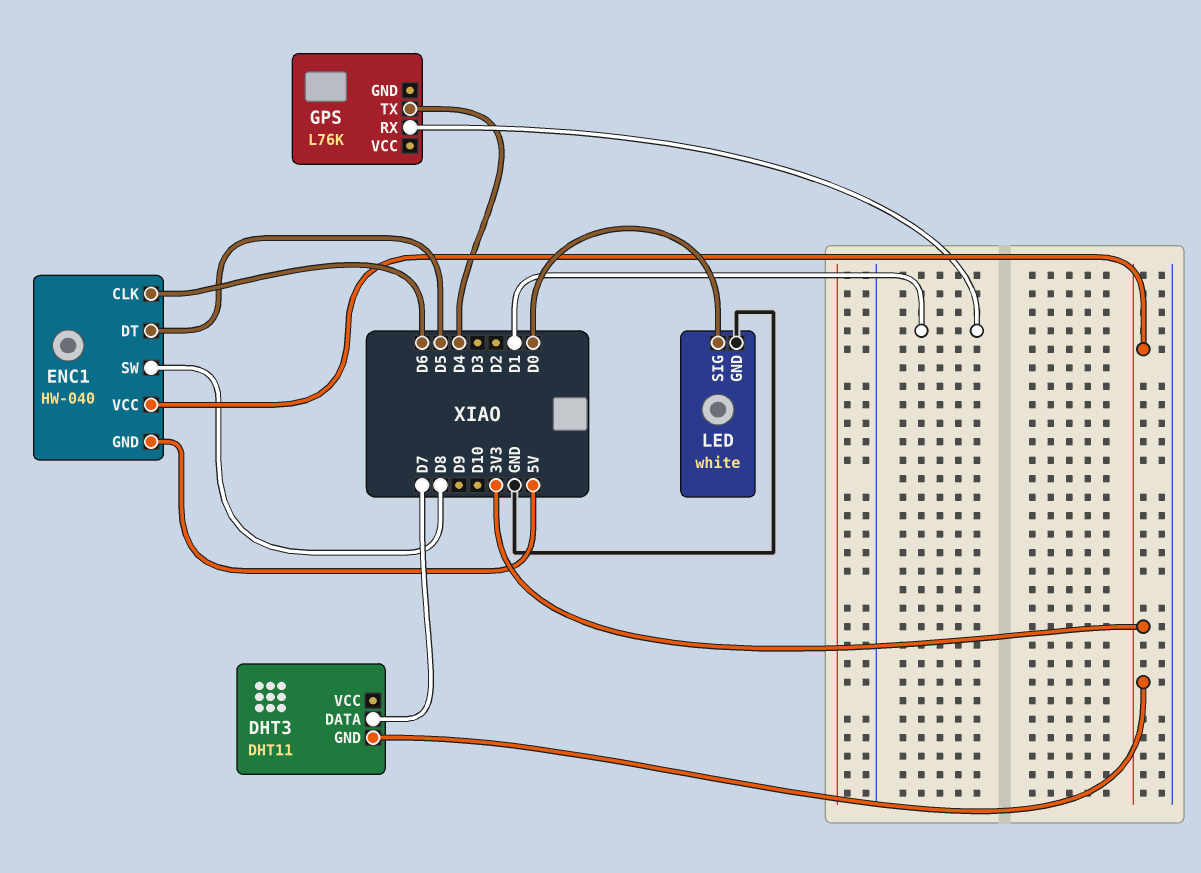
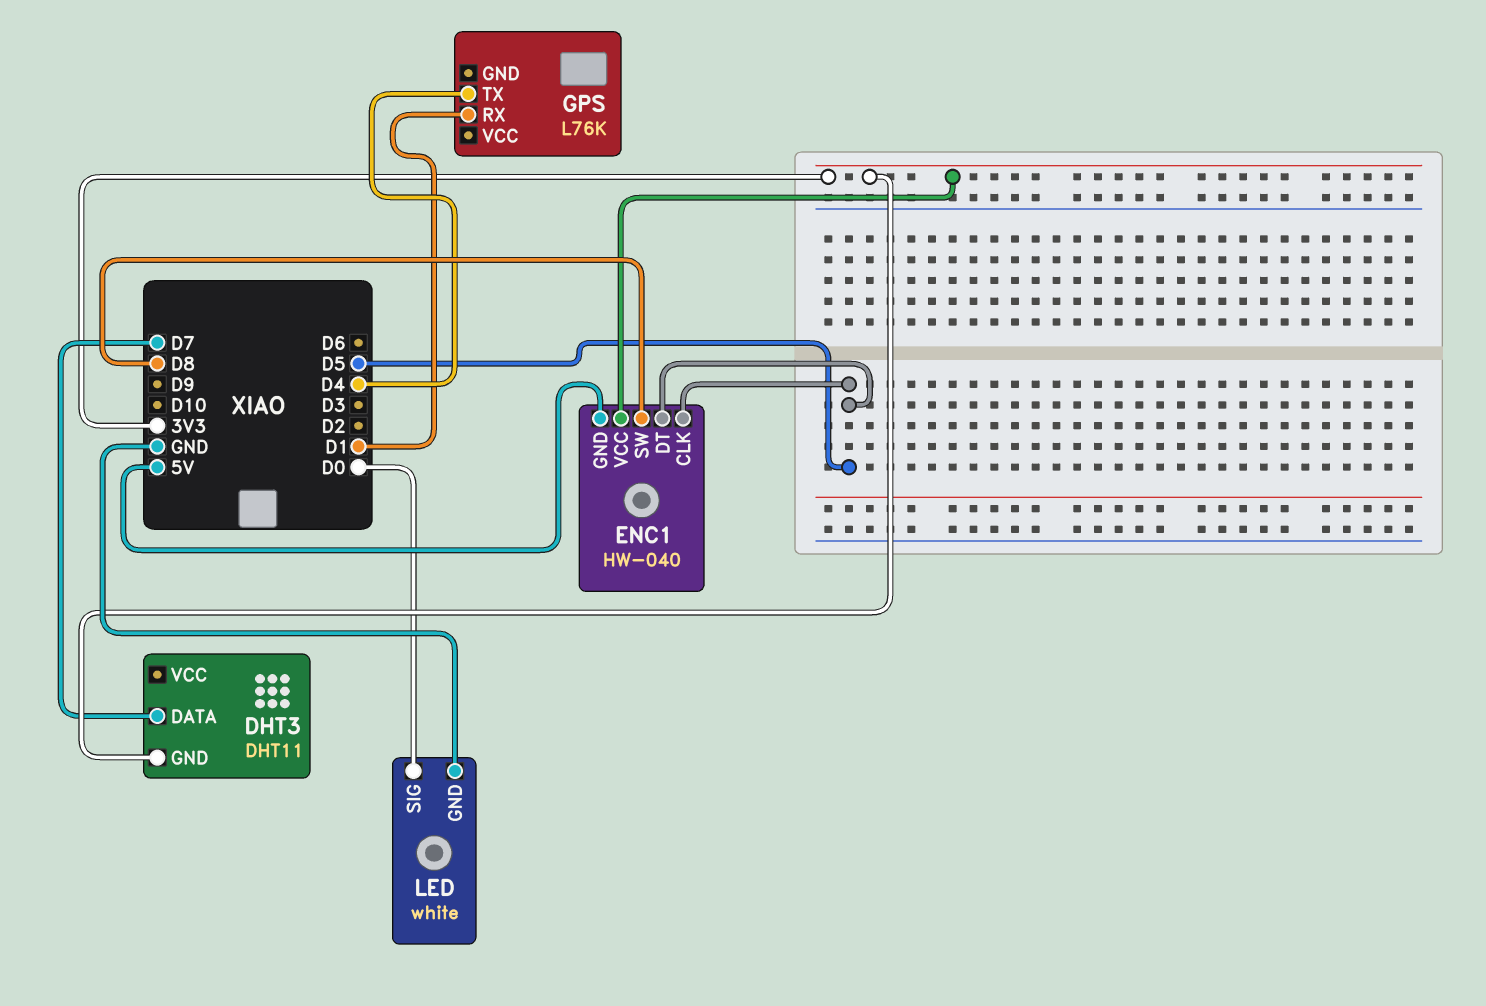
ENC1 pin CLK: D6 -> D5

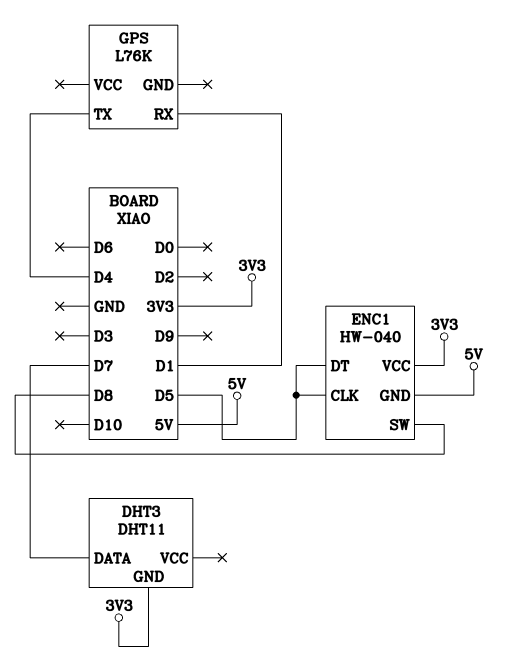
LED: white -> none
LED pin GND: GND -> none
LED pin SIG: D0 -> none

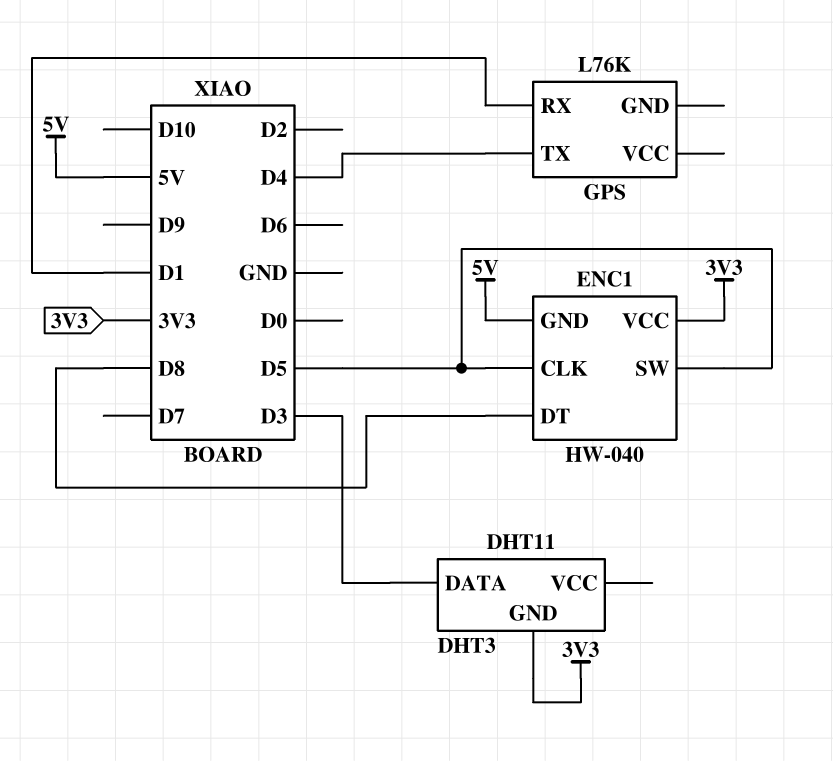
DHT3 pin DATA: D7 -> D3
ENC1 pin DT: D5 -> D8
ENC1 pin SW: D8 -> D5

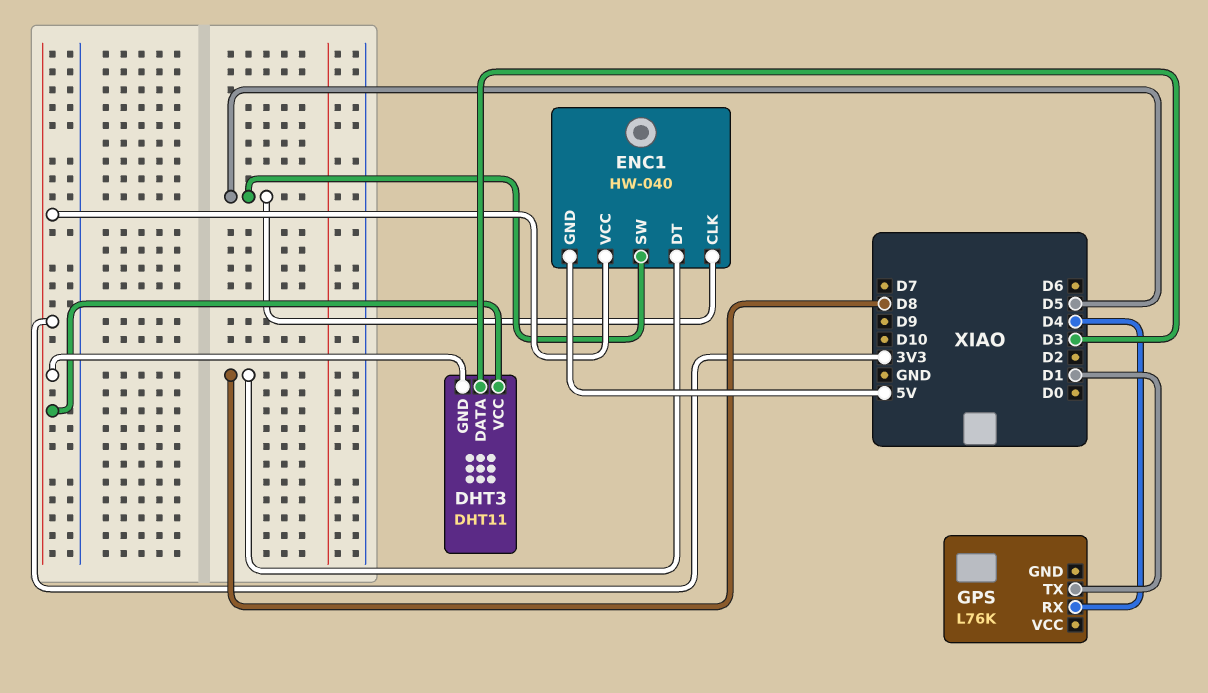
DHT3 pin VCC: none -> 3V3
GPS pin RX: D1 -> D4
GPS pin TX: D4 -> D1

